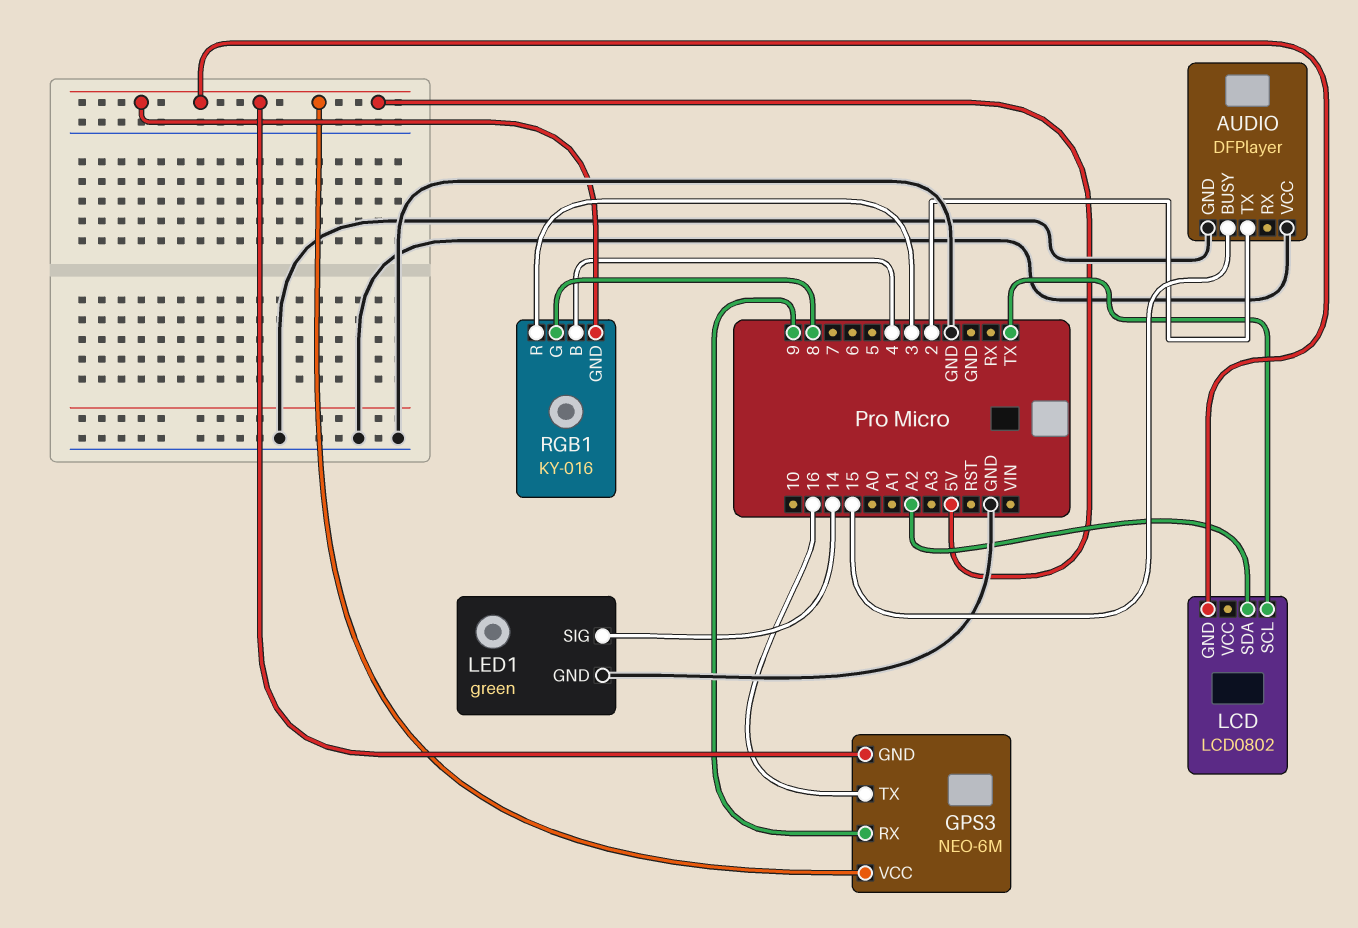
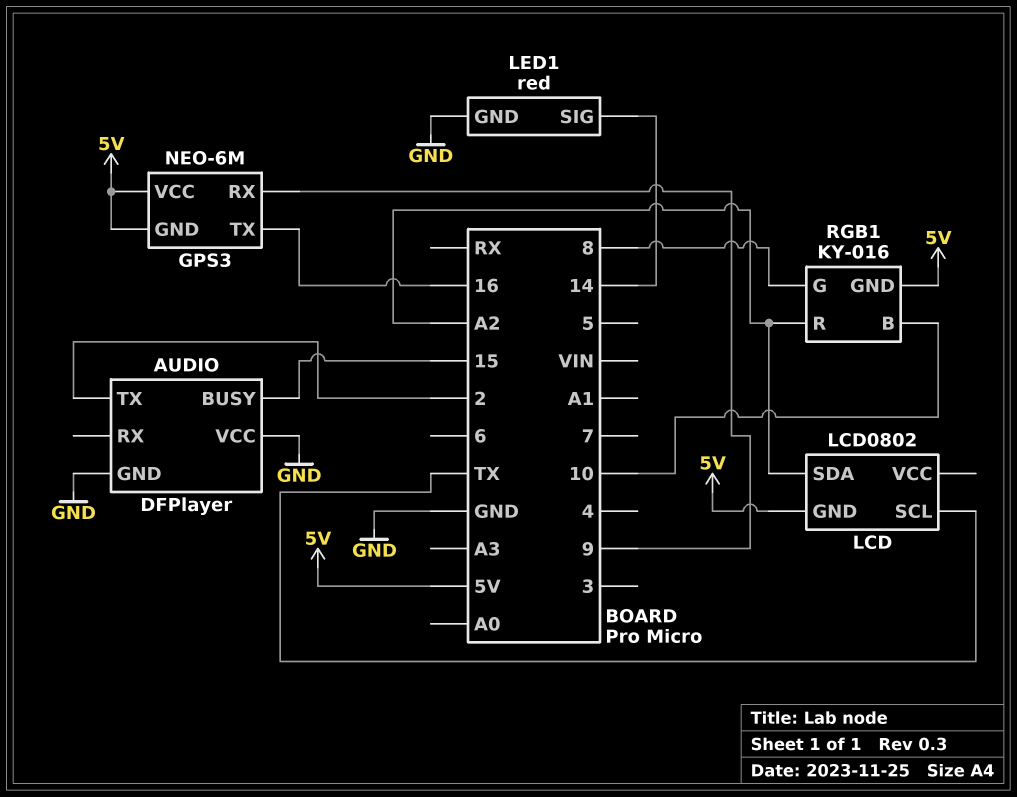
LED1: green -> red
RGB1 pin B: 4 -> 10
RGB1 pin R: 3 -> A2

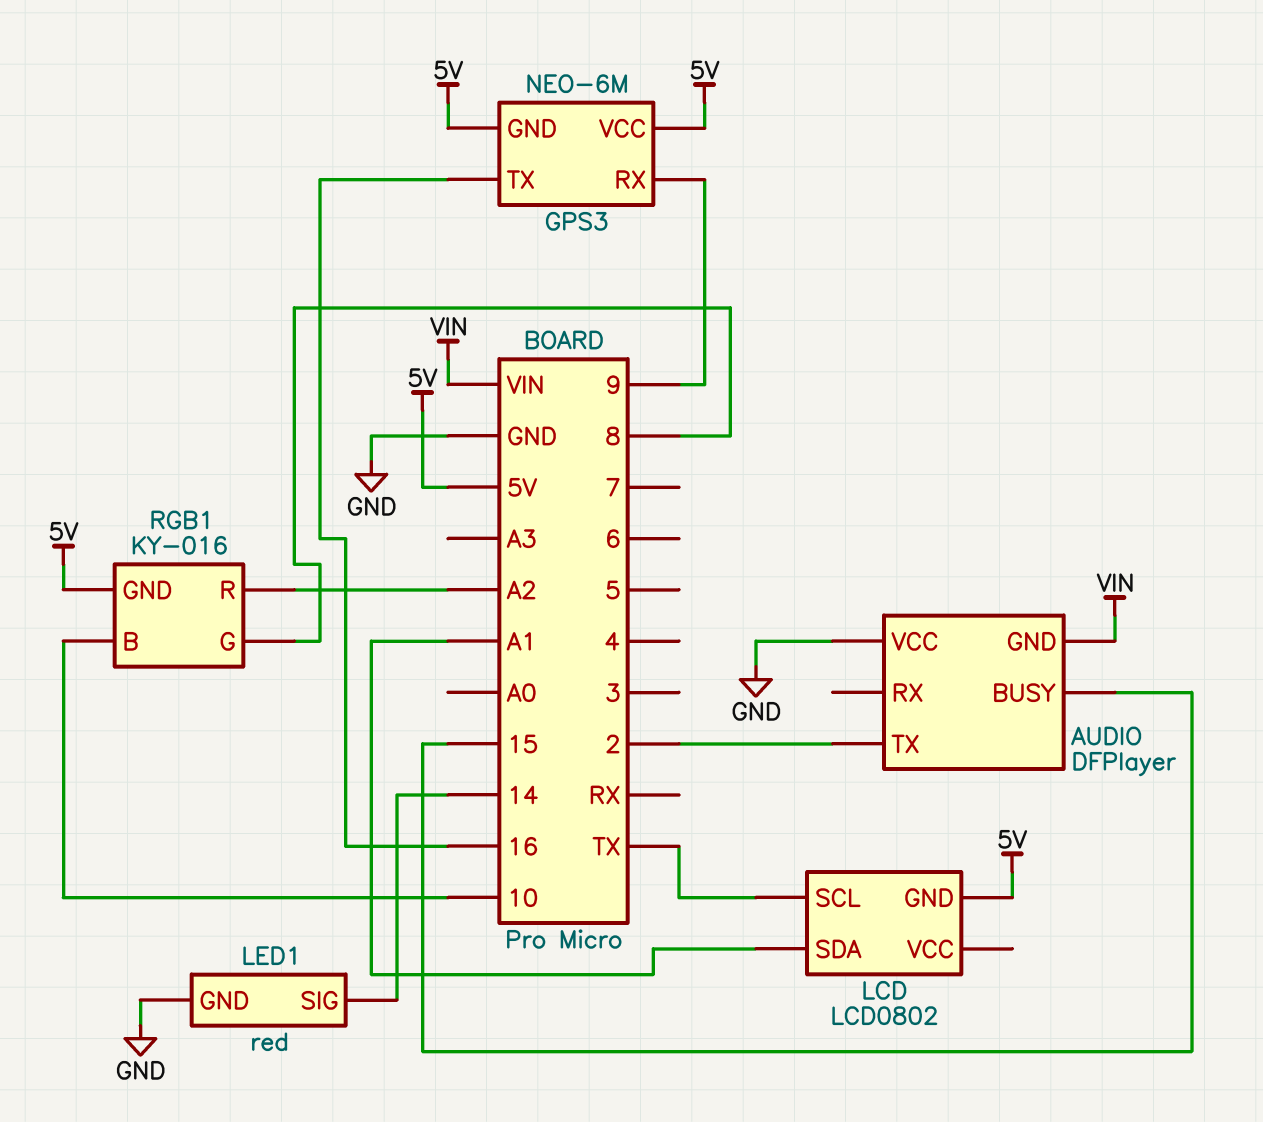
AUDIO pin GND: GND -> VIN
LCD pin SDA: A2 -> A1

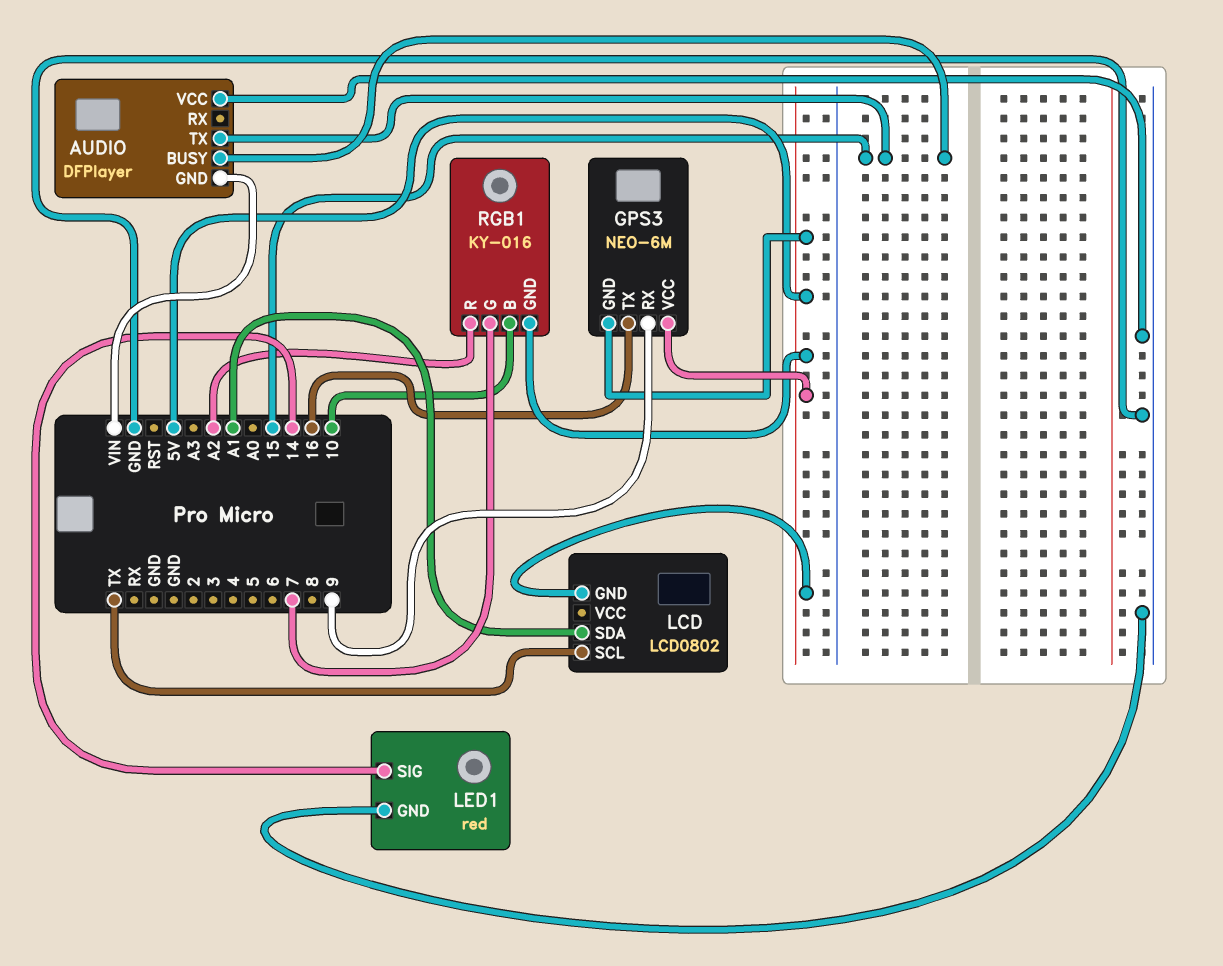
AUDIO pin TX: 2 -> 15
RGB1 pin G: 8 -> 7

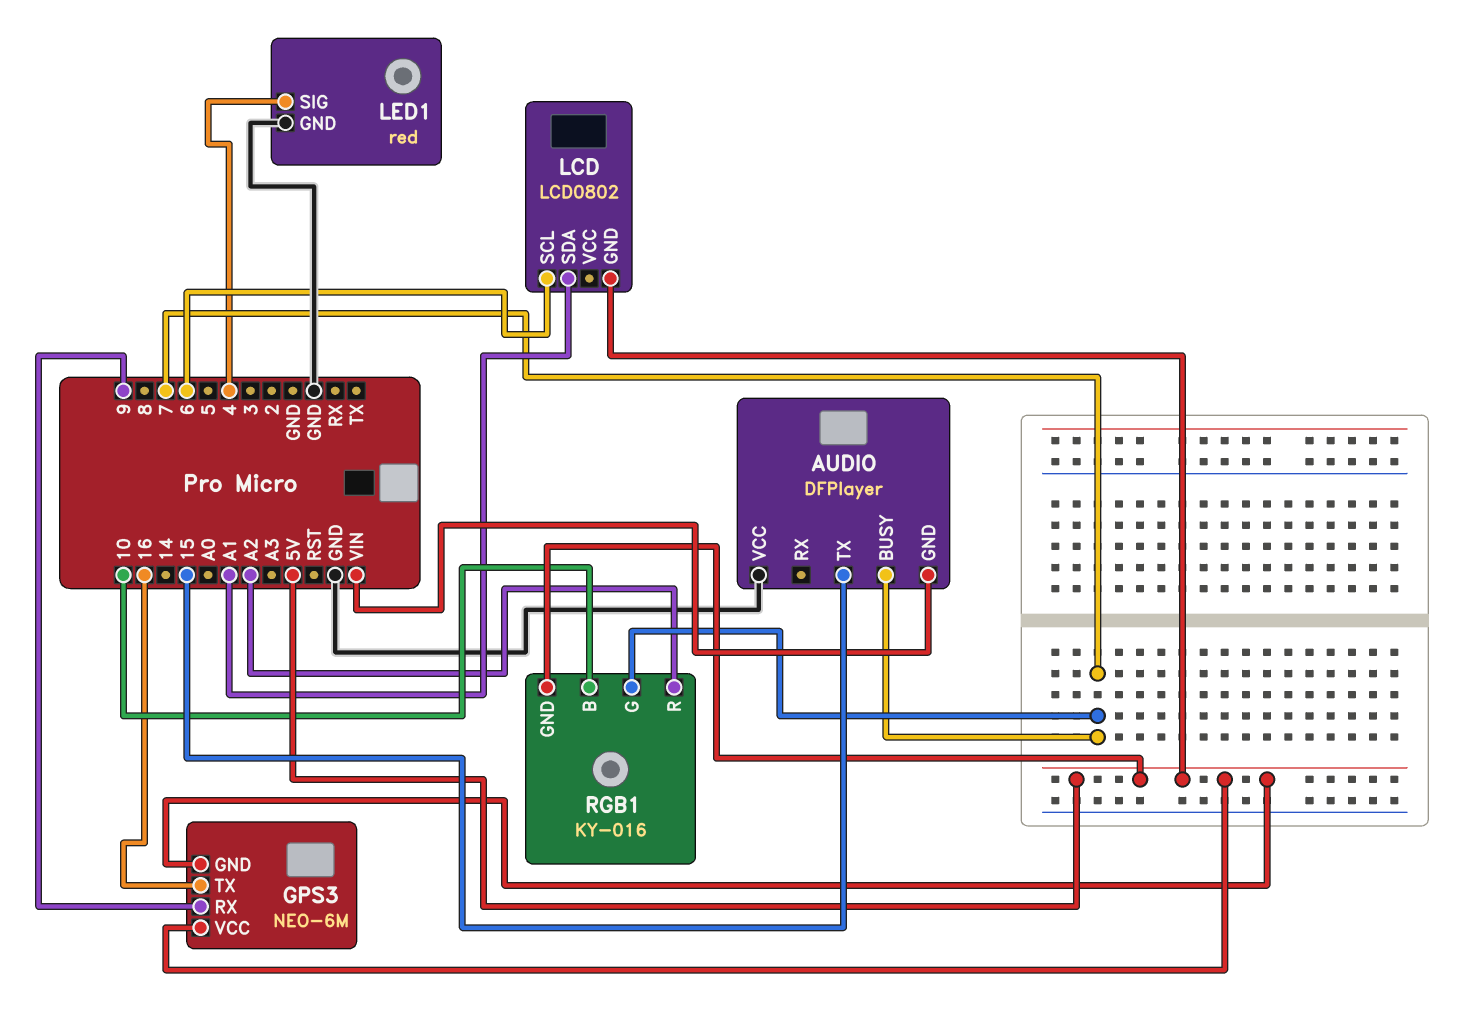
AUDIO pin BUSY: 15 -> 7
LCD pin SCL: TX -> 6
LED1 pin SIG: 14 -> 4

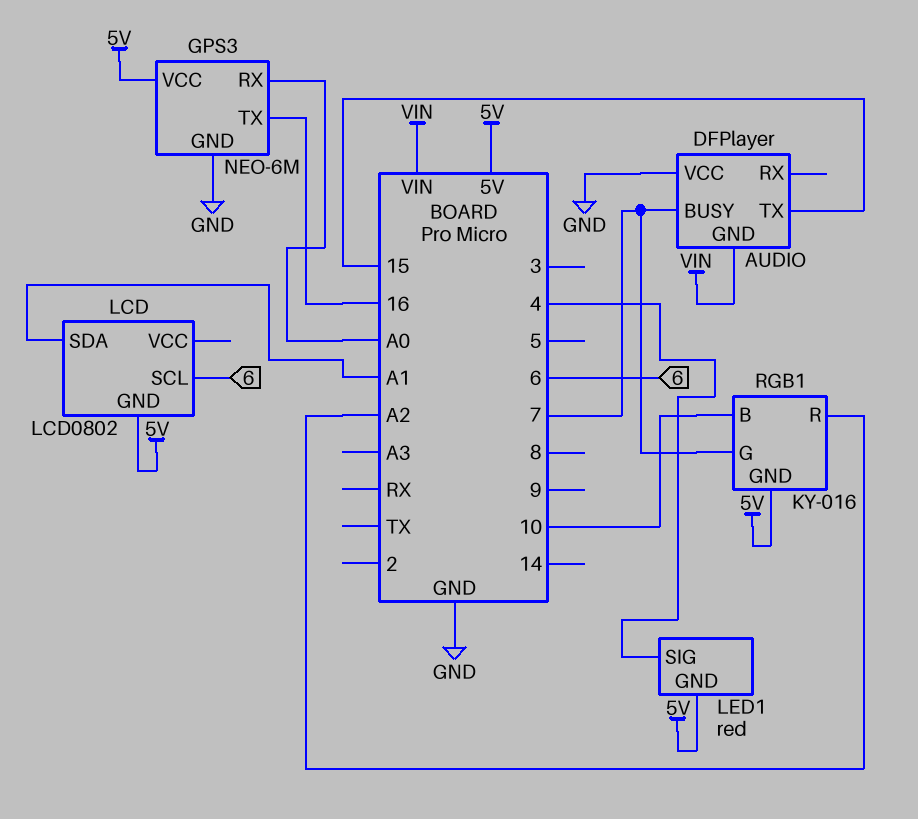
GPS3 pin GND: 5V -> GND
GPS3 pin RX: 9 -> A0
LED1 pin GND: GND -> 5V

